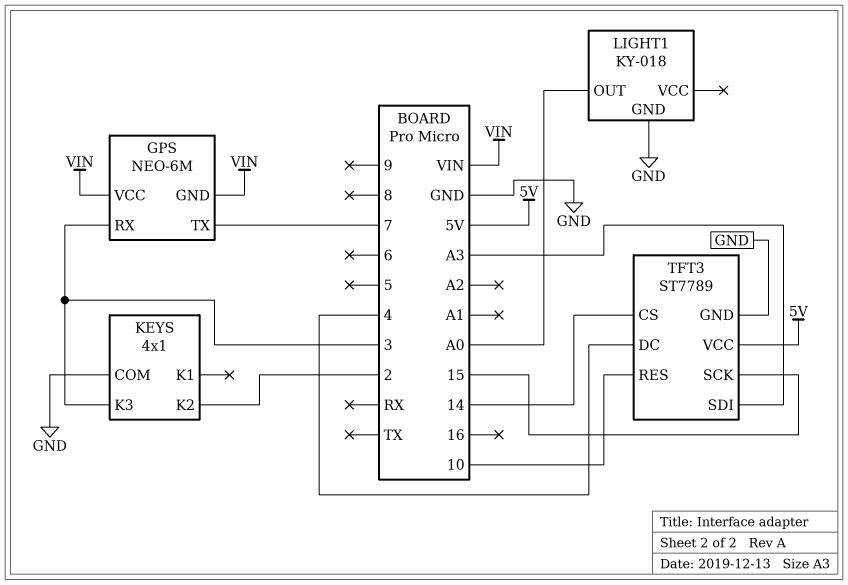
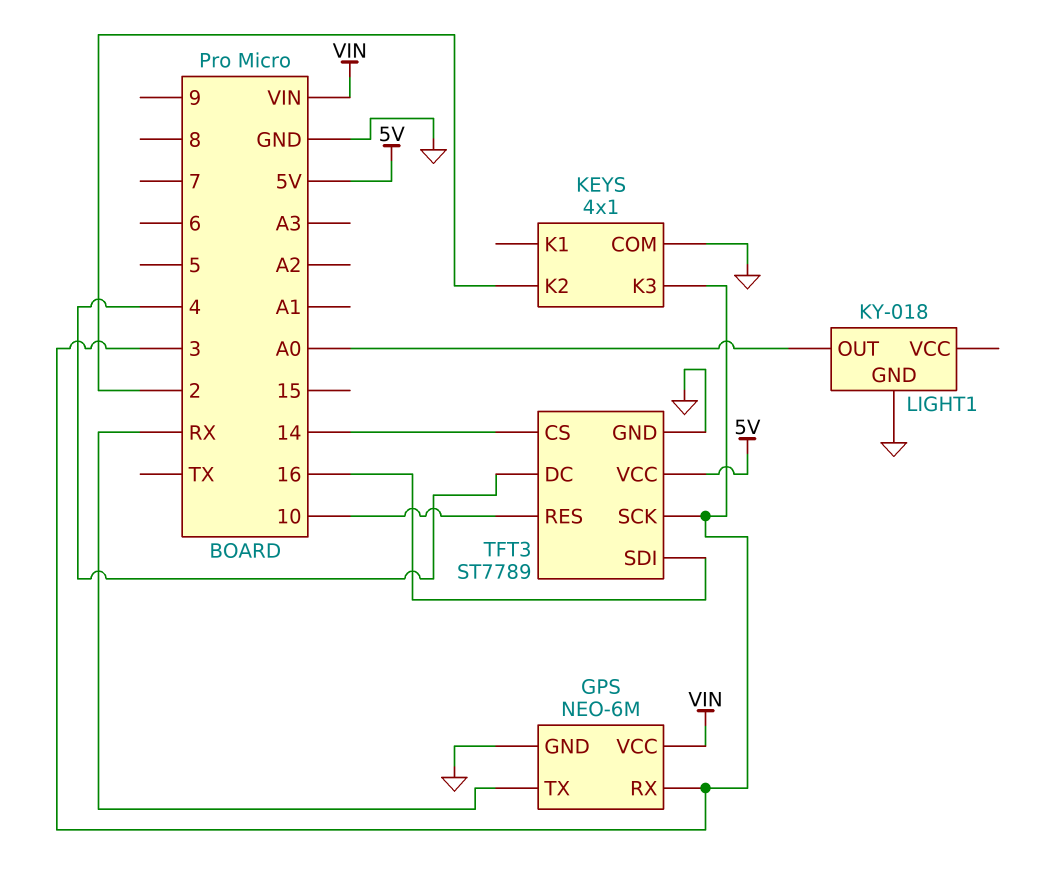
GPS pin GND: VIN -> GND
GPS pin TX: 7 -> RX
TFT3 pin SCK: 15 -> 3
TFT3 pin SDI: A3 -> 16

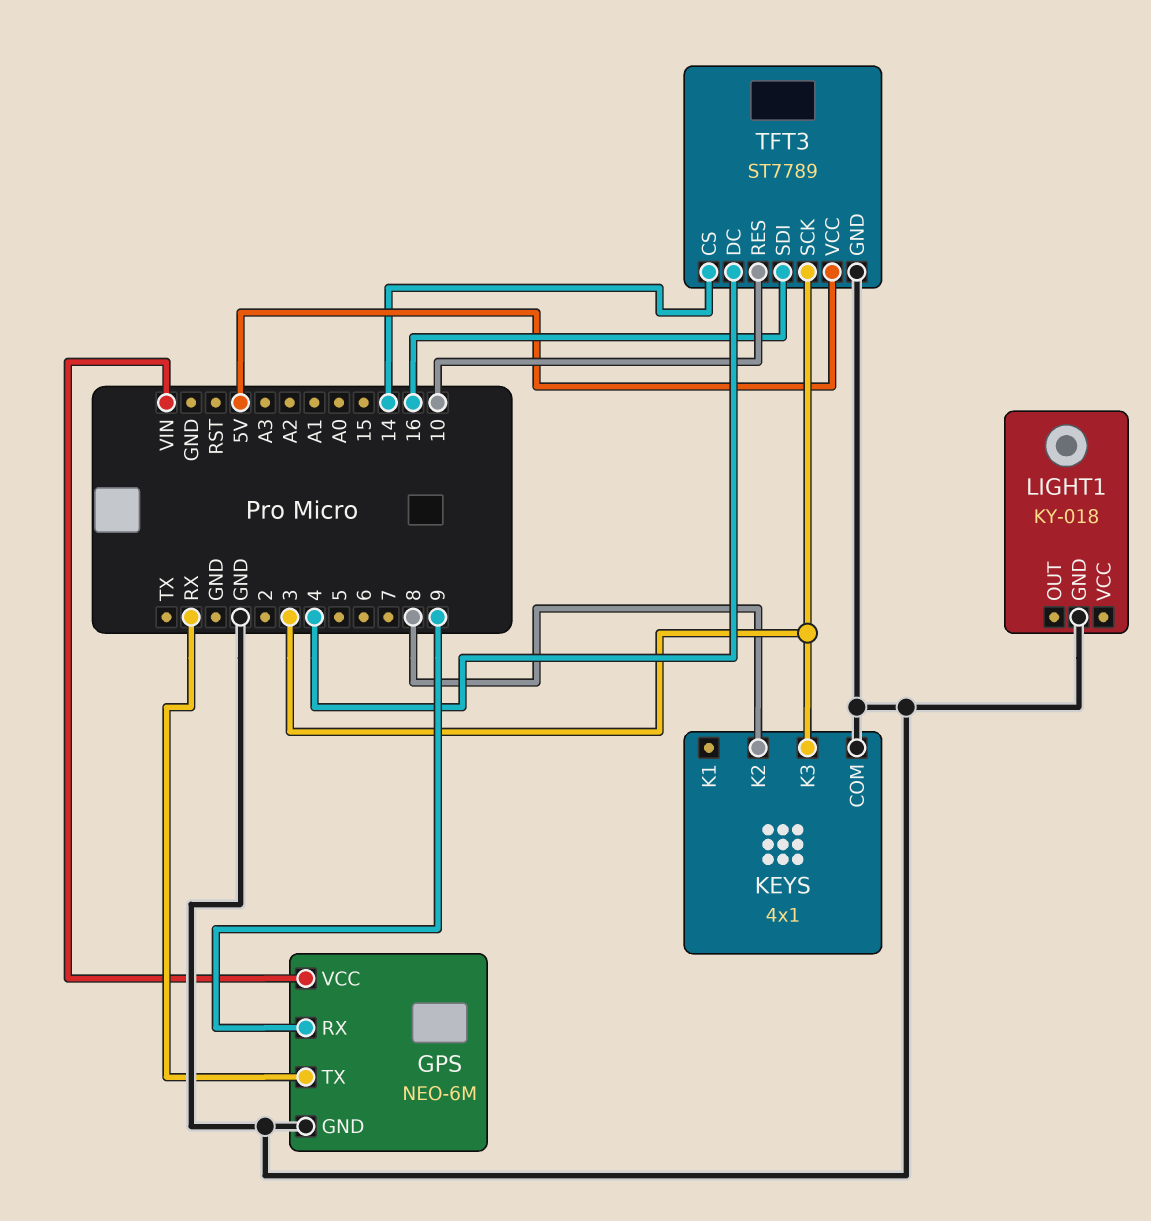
GPS pin RX: 3 -> 9
KEYS pin K2: 2 -> 8
LIGHT1 pin OUT: A0 -> none

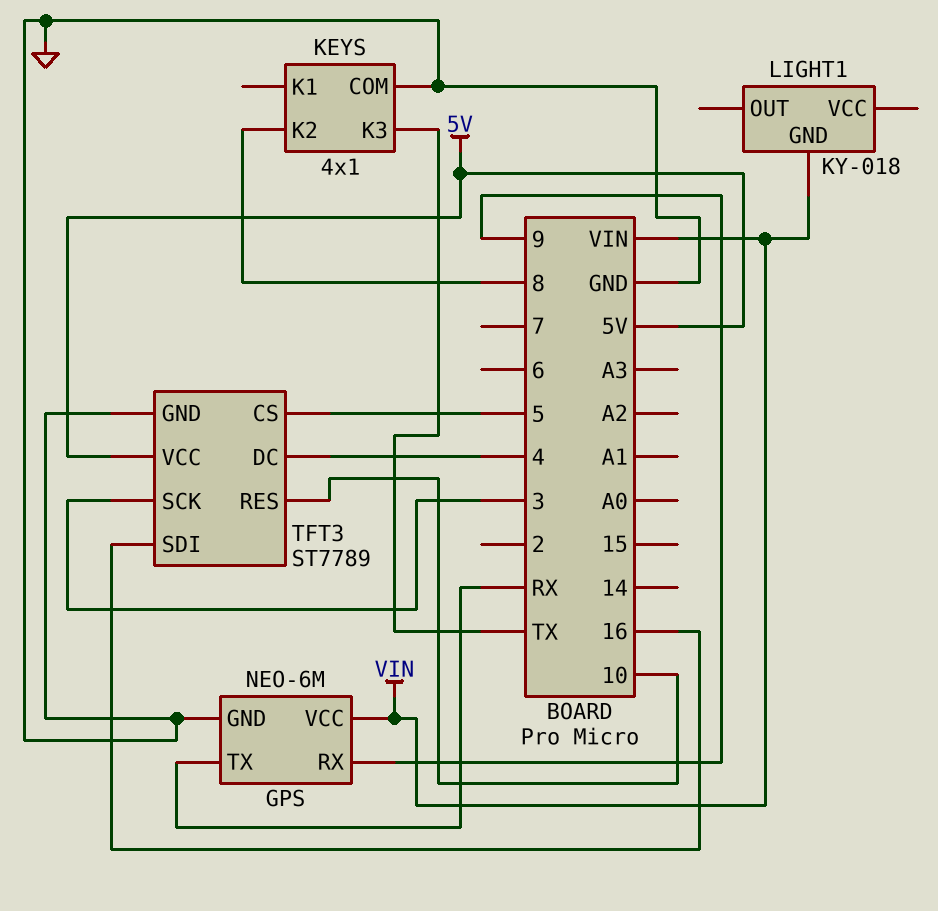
KEYS pin K3: 3 -> TX
LIGHT1 pin GND: GND -> VIN
TFT3 pin CS: 14 -> 5

